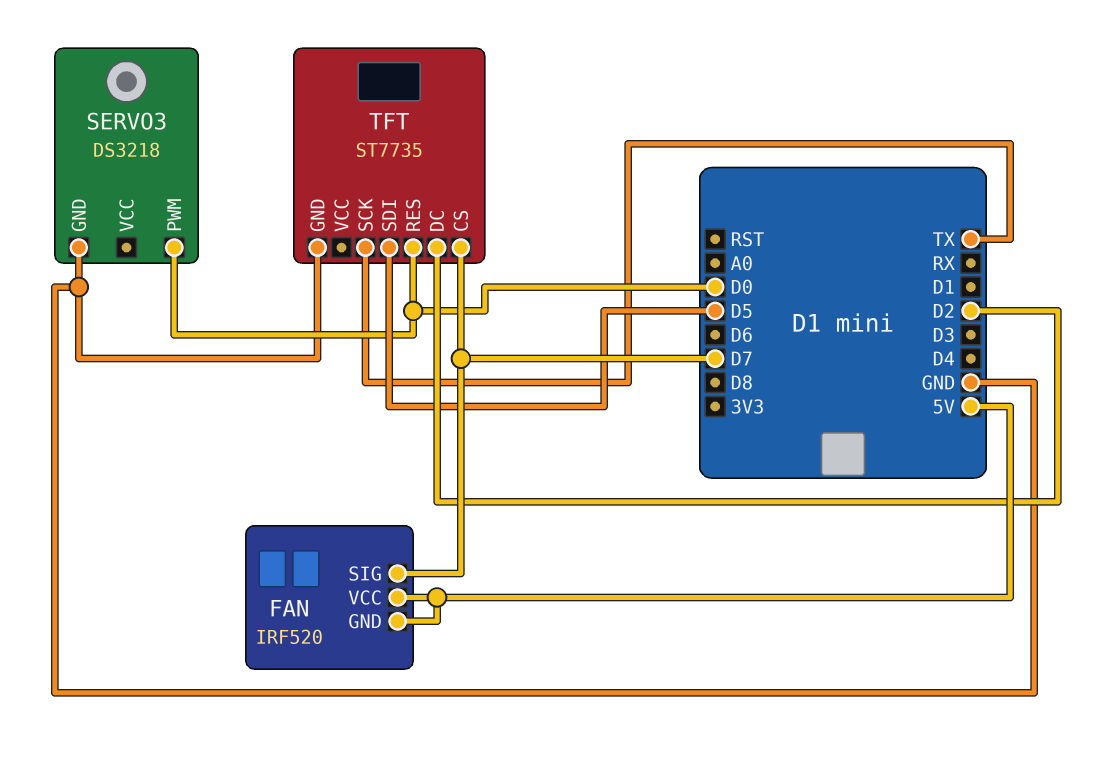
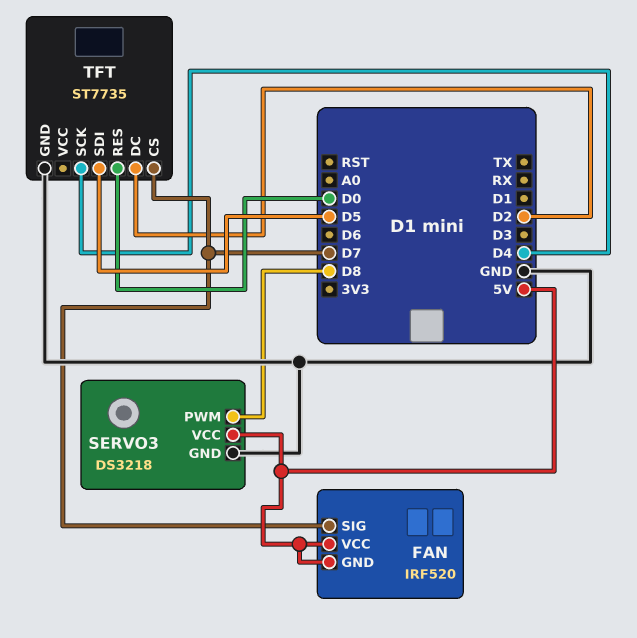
SERVO3 pin PWM: D0 -> D8
SERVO3 pin VCC: none -> 5V
TFT pin SCK: TX -> D4

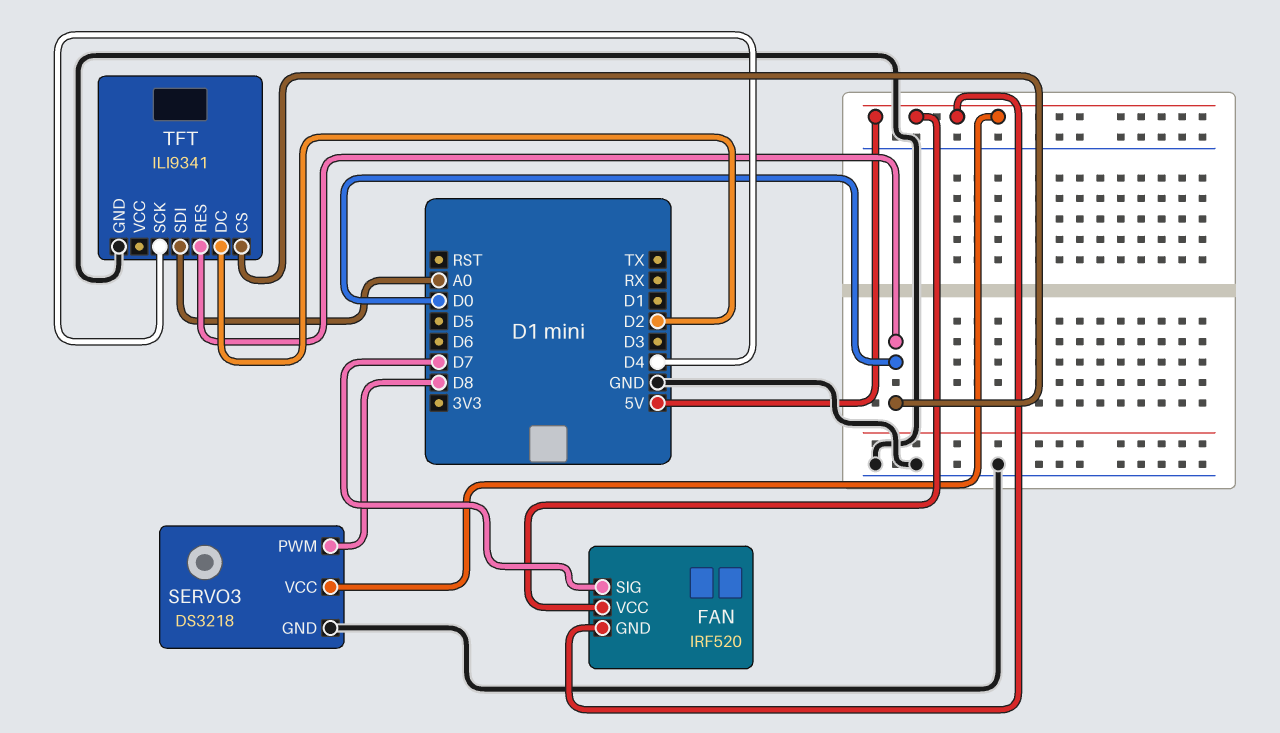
TFT: ST7735 -> ILI9341
TFT pin CS: D7 -> D0
TFT pin SDI: D5 -> A0

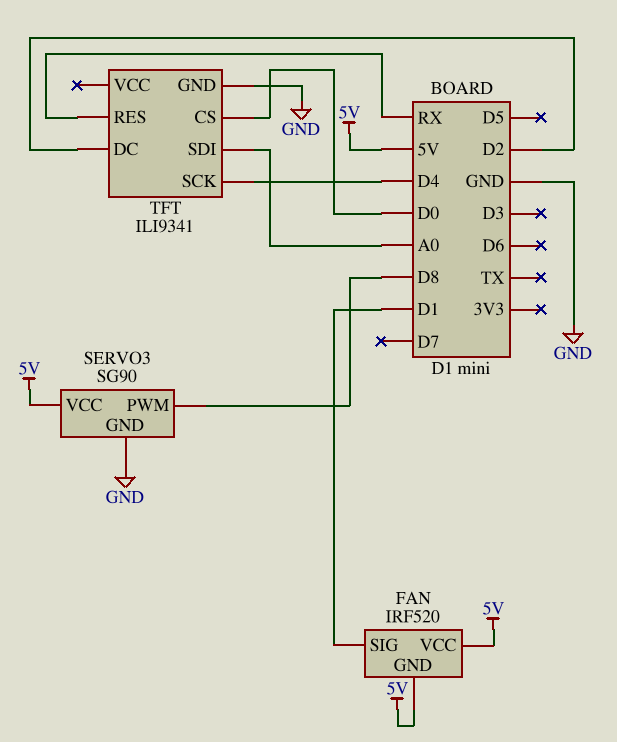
FAN pin SIG: D7 -> D1
SERVO3: DS3218 -> SG90
TFT pin RES: D0 -> RX

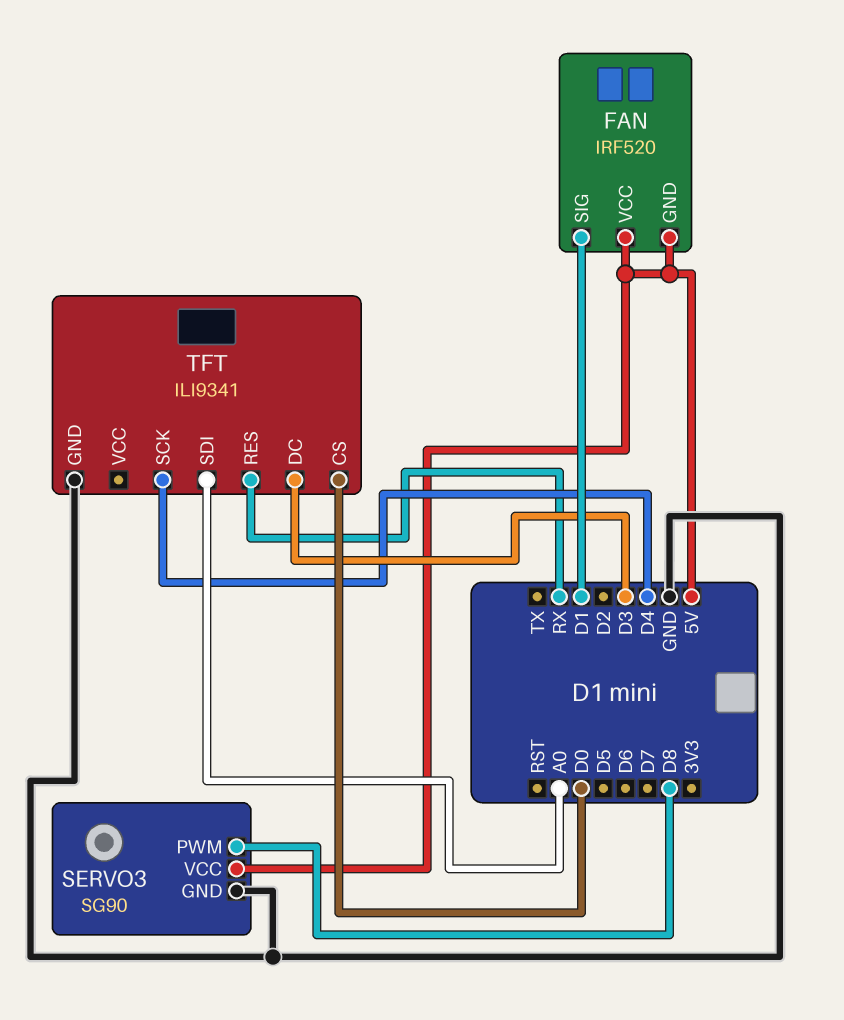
TFT pin DC: D2 -> D3

